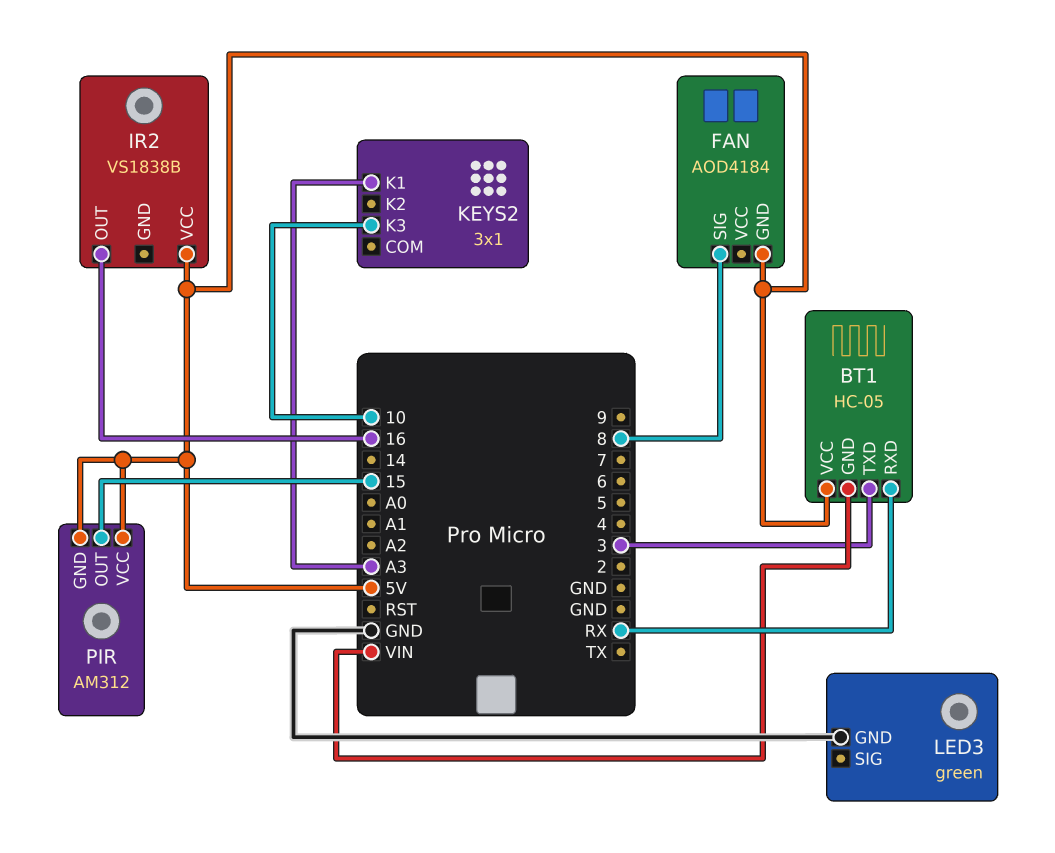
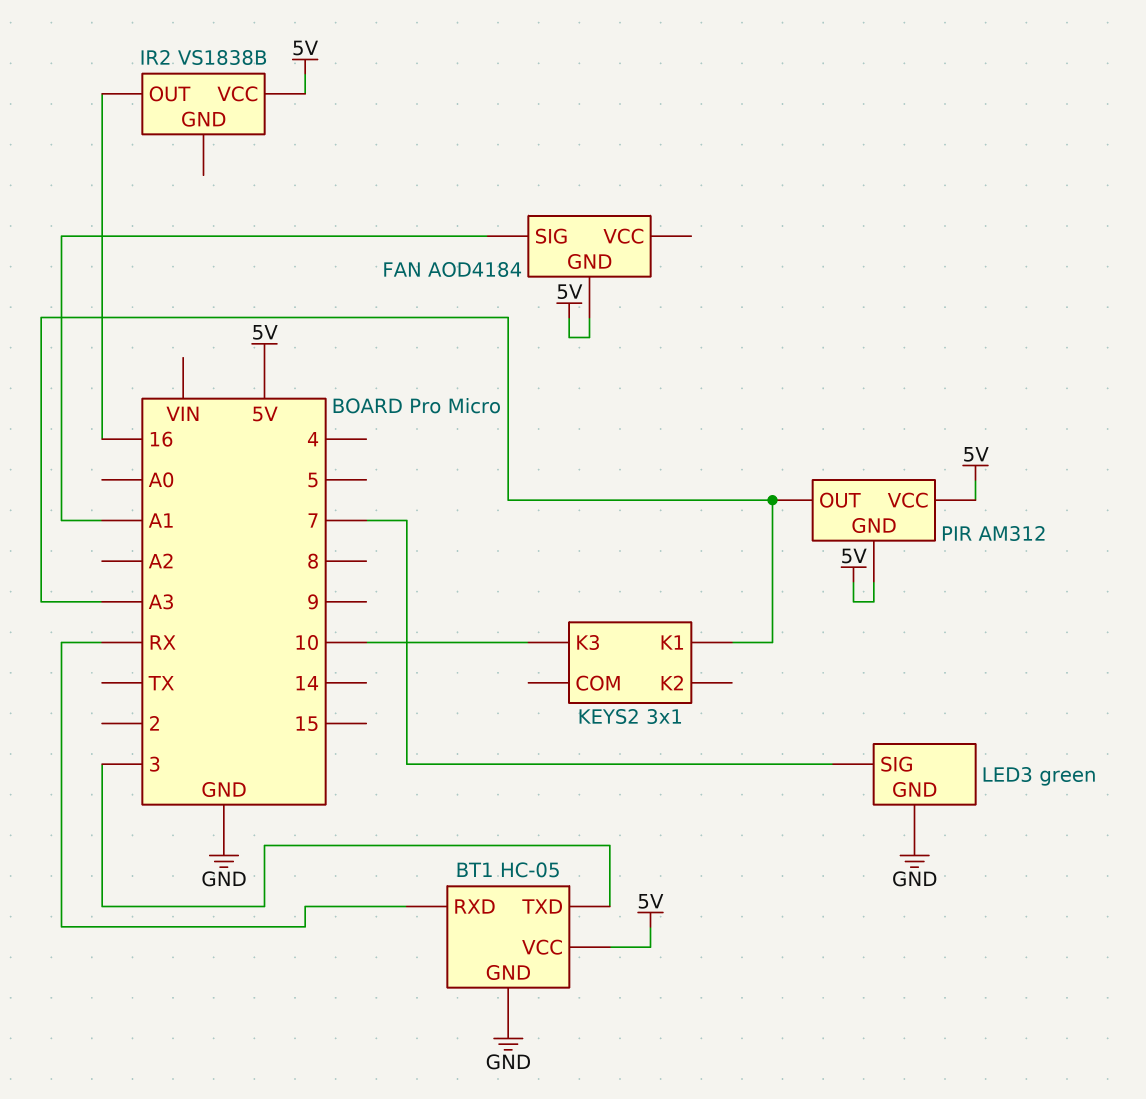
BT1 pin GND: VIN -> GND
FAN pin SIG: 8 -> A1
LED3 pin SIG: none -> 7
PIR pin OUT: 15 -> A3

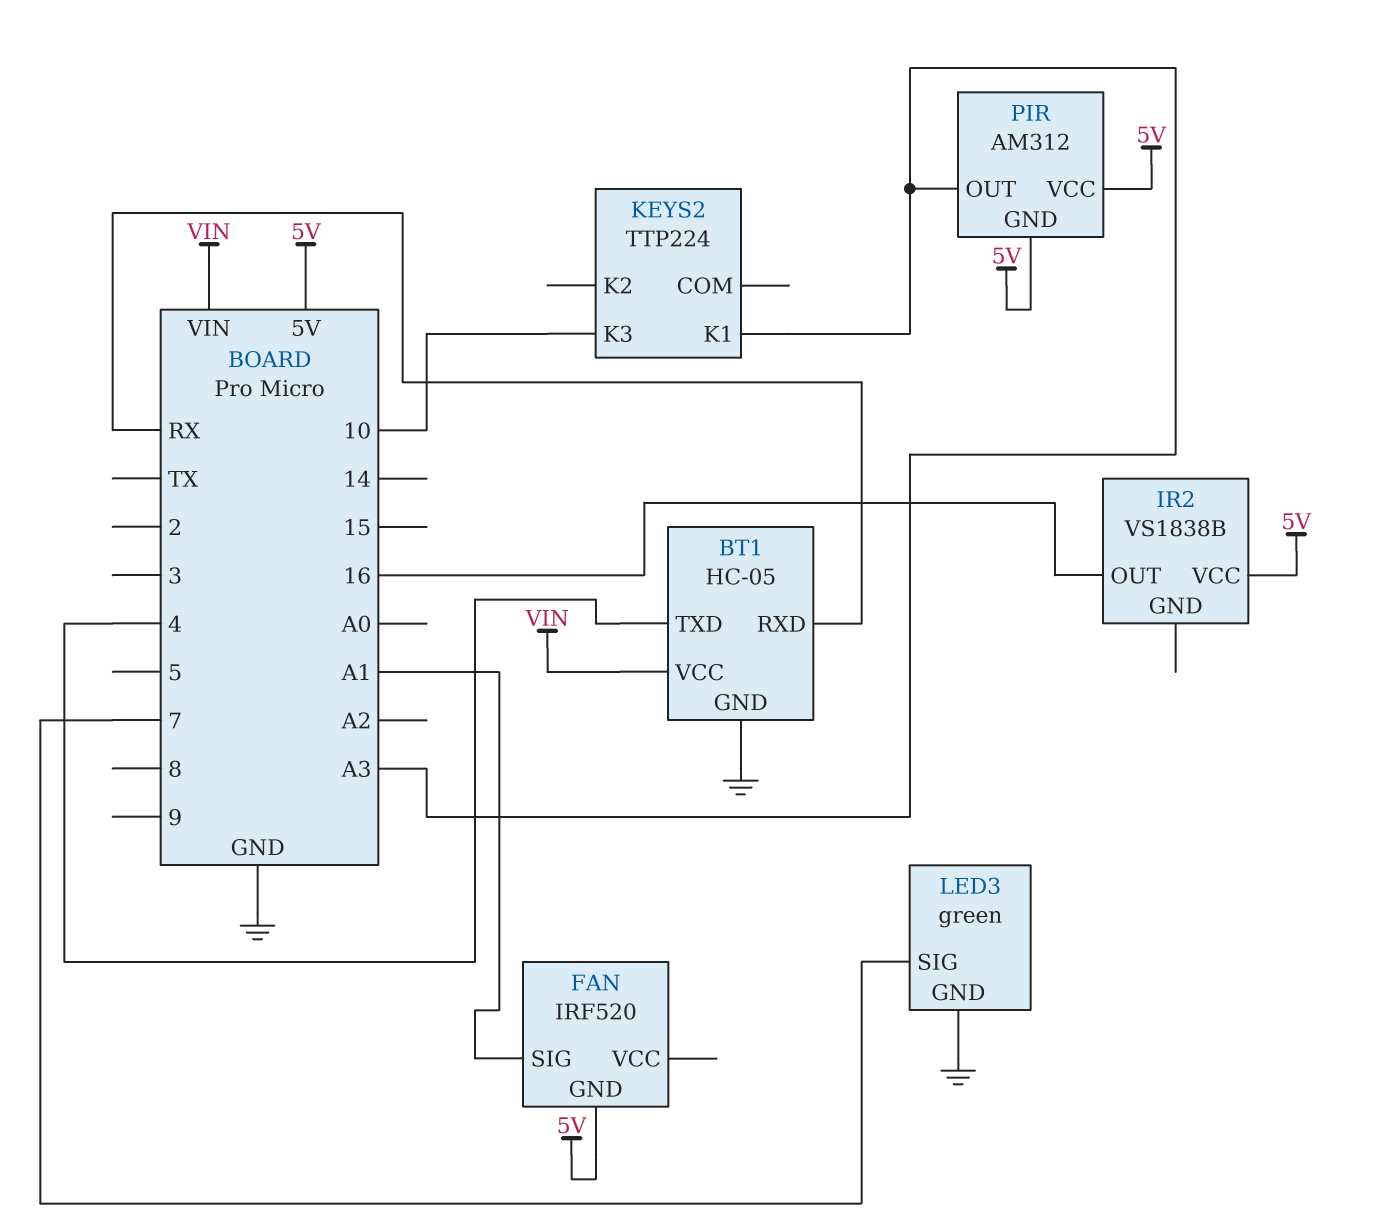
BT1 pin TXD: 3 -> 4
BT1 pin VCC: 5V -> VIN
FAN: AOD4184 -> IRF520
KEYS2: 3x1 -> TTP224

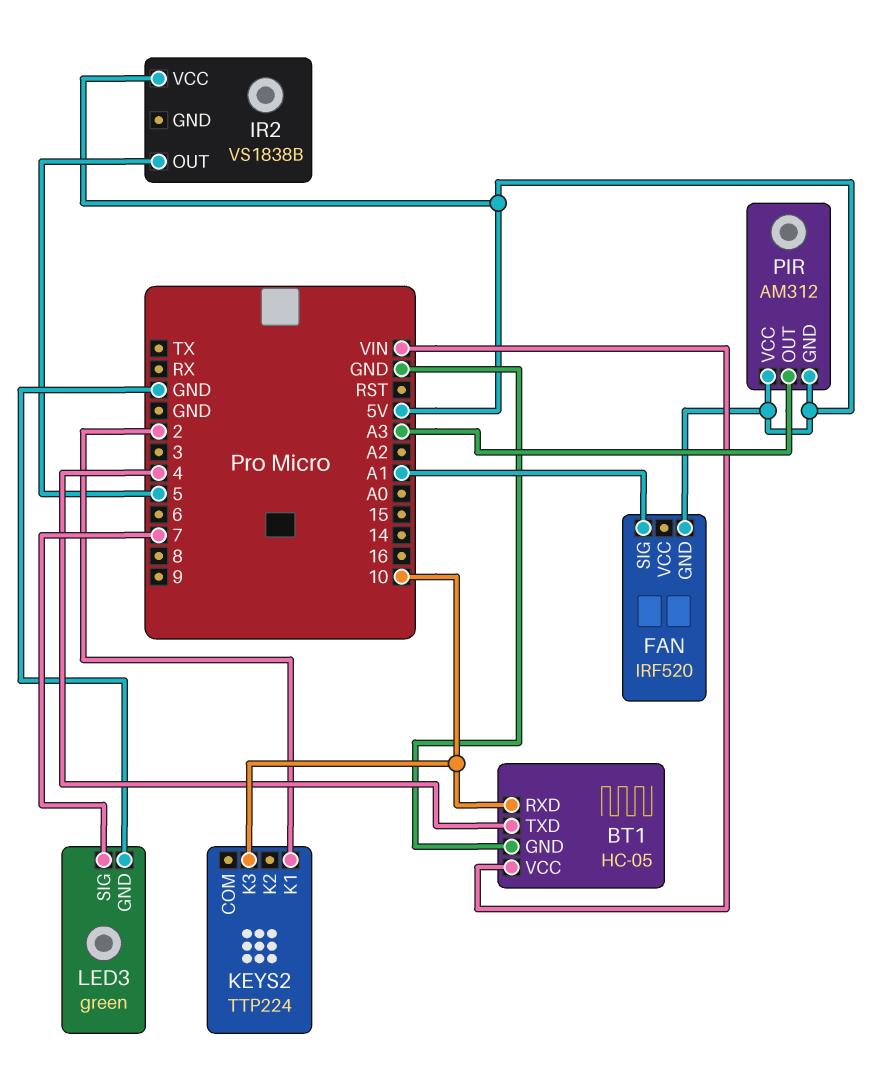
BT1 pin RXD: RX -> 10
IR2 pin OUT: 16 -> 5
KEYS2 pin K1: A3 -> 2

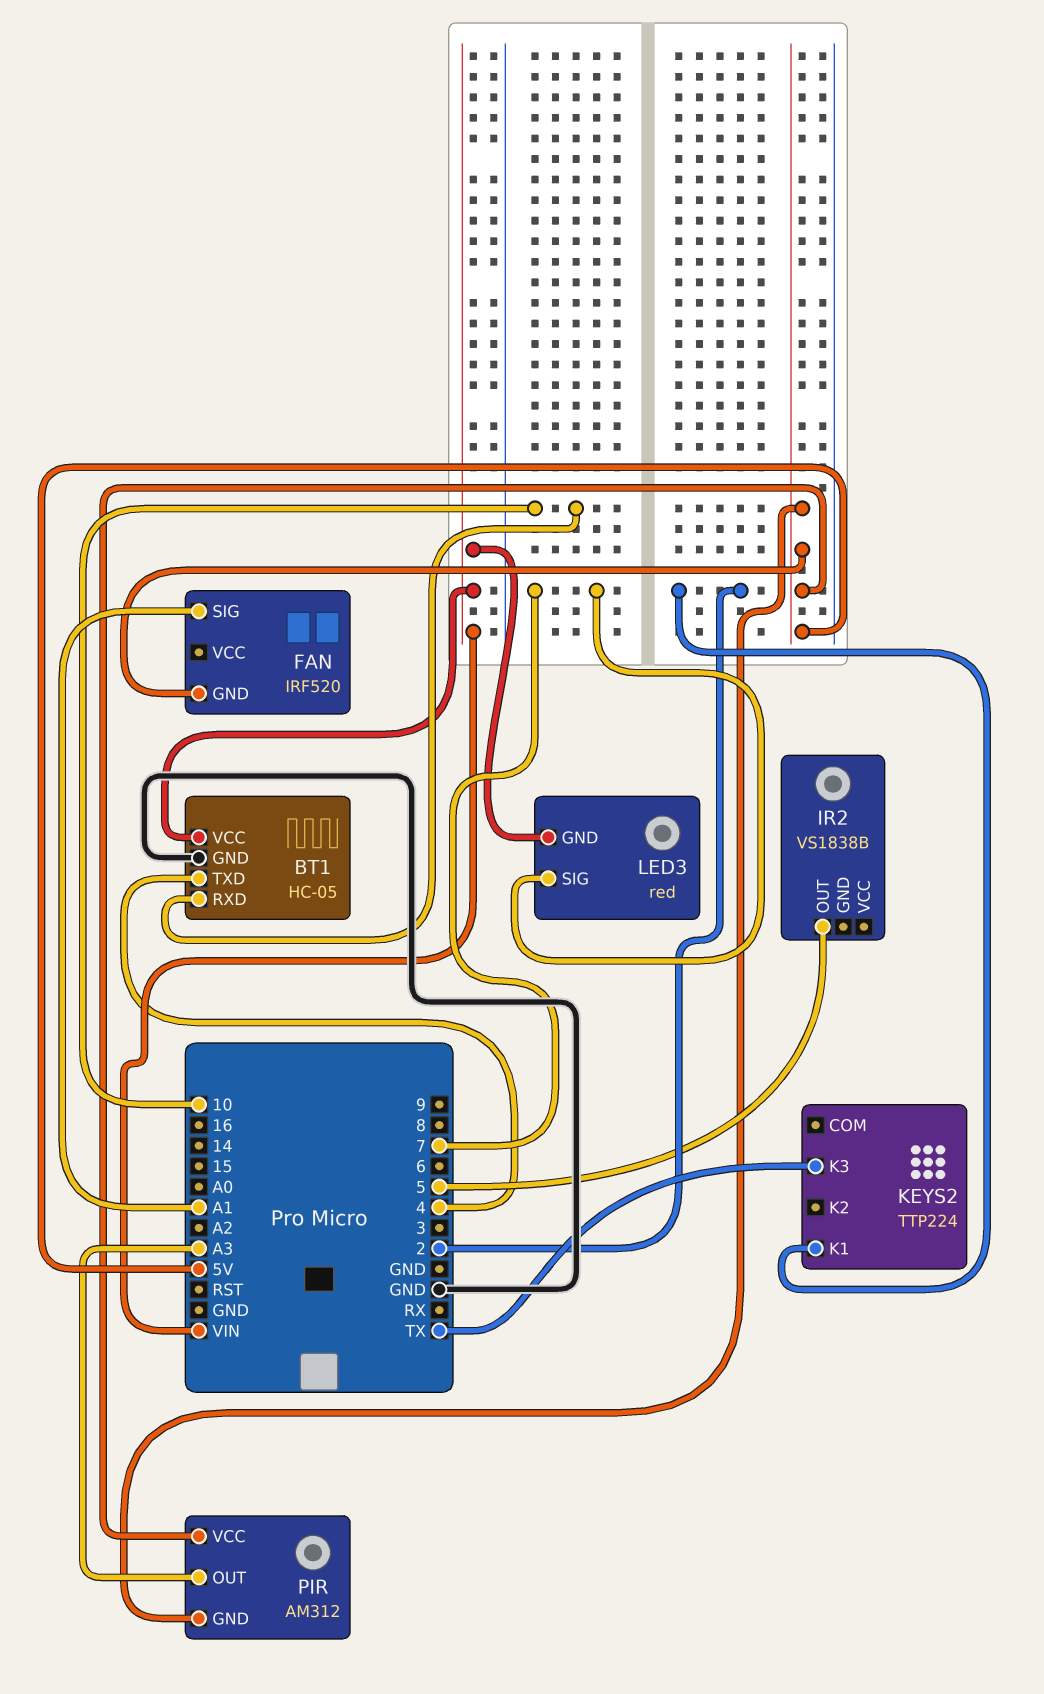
IR2 pin VCC: 5V -> none
KEYS2 pin K3: 10 -> TX
LED3: green -> red
LED3 pin GND: GND -> VIN

